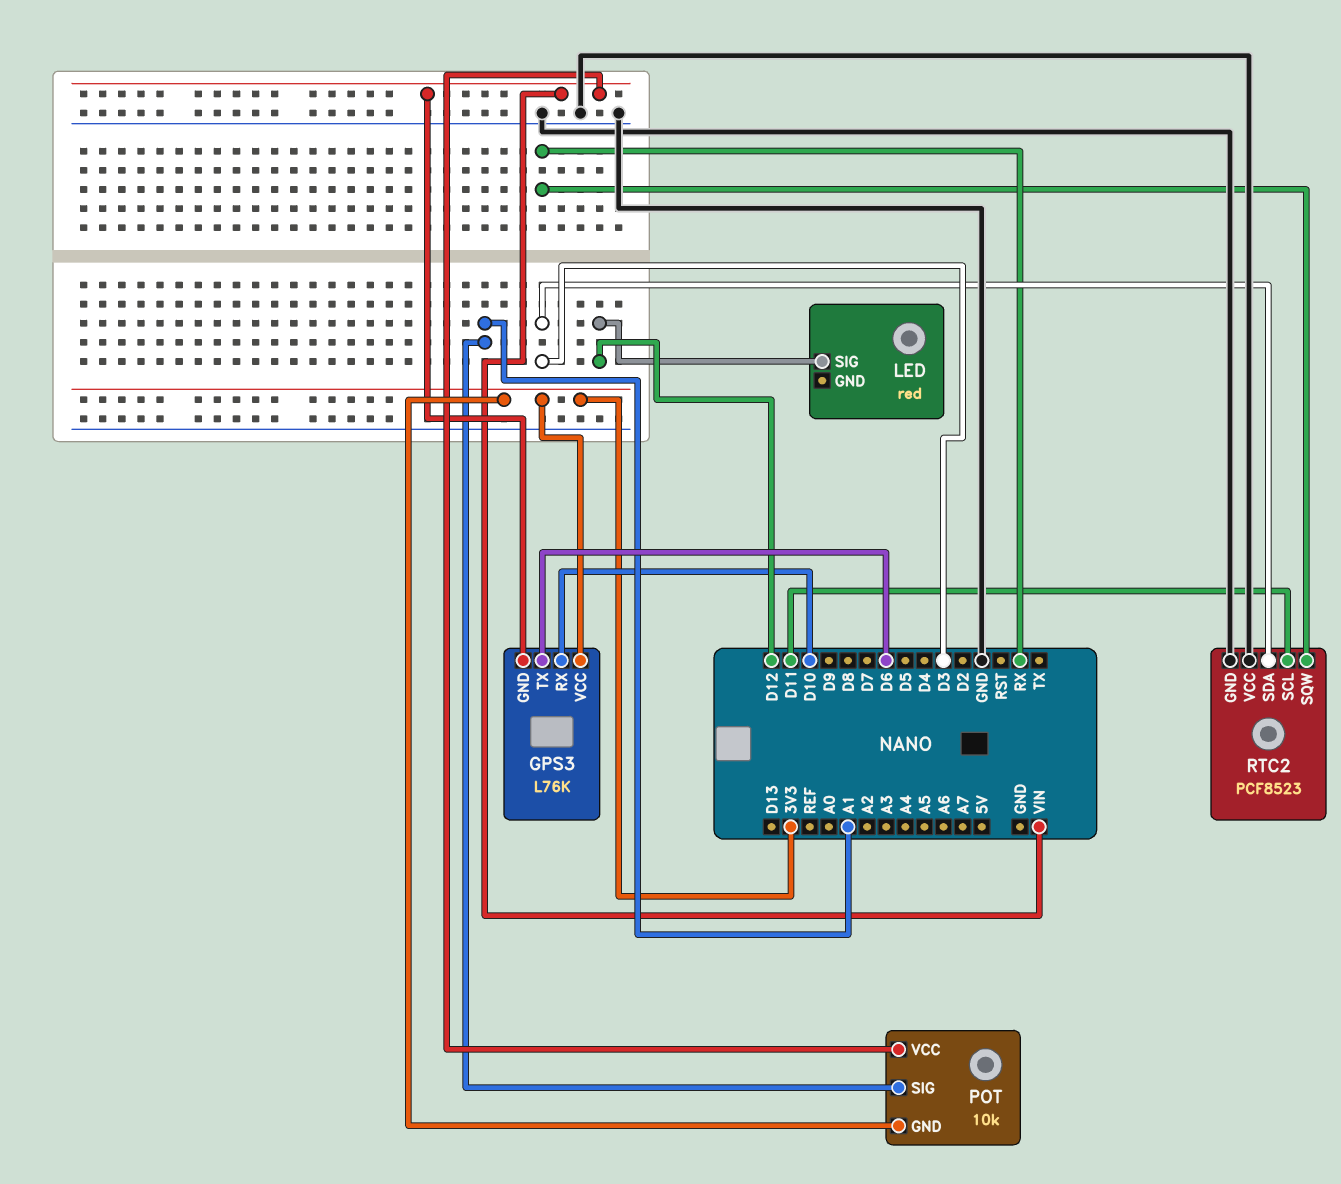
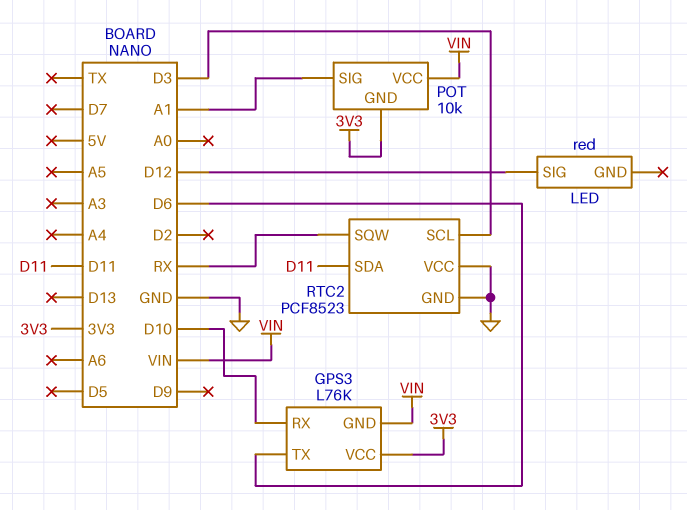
RTC2 pin SCL: D11 -> D3
RTC2 pin SDA: D3 -> D11

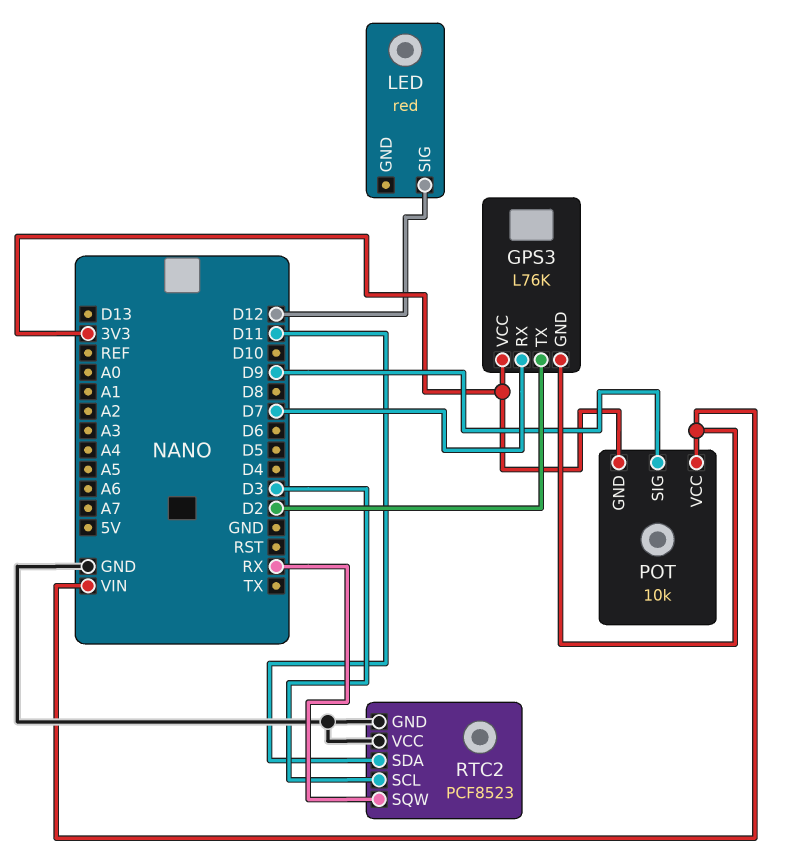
GPS3 pin RX: D10 -> D7
GPS3 pin TX: D6 -> D2
POT pin SIG: A1 -> D9

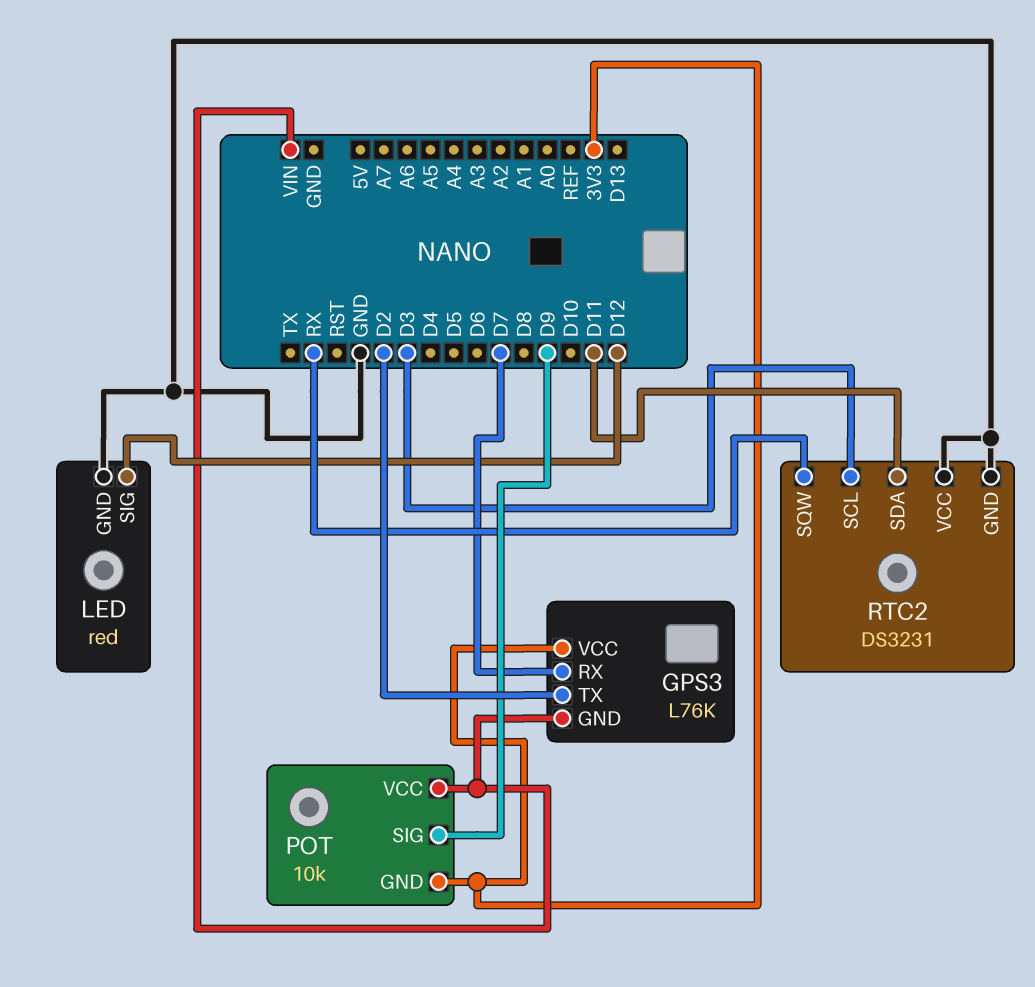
LED pin GND: none -> GND
RTC2: PCF8523 -> DS3231

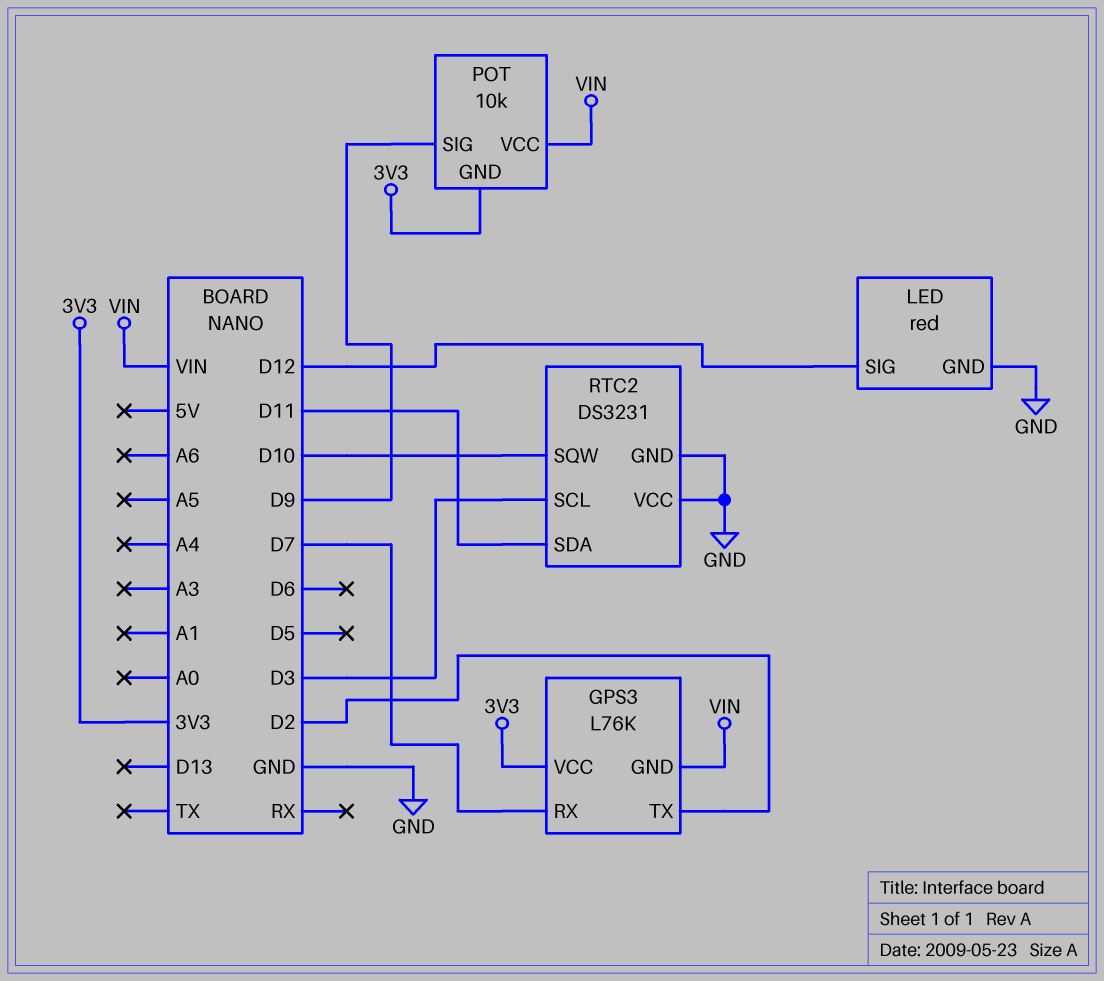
RTC2 pin SQW: RX -> D10

